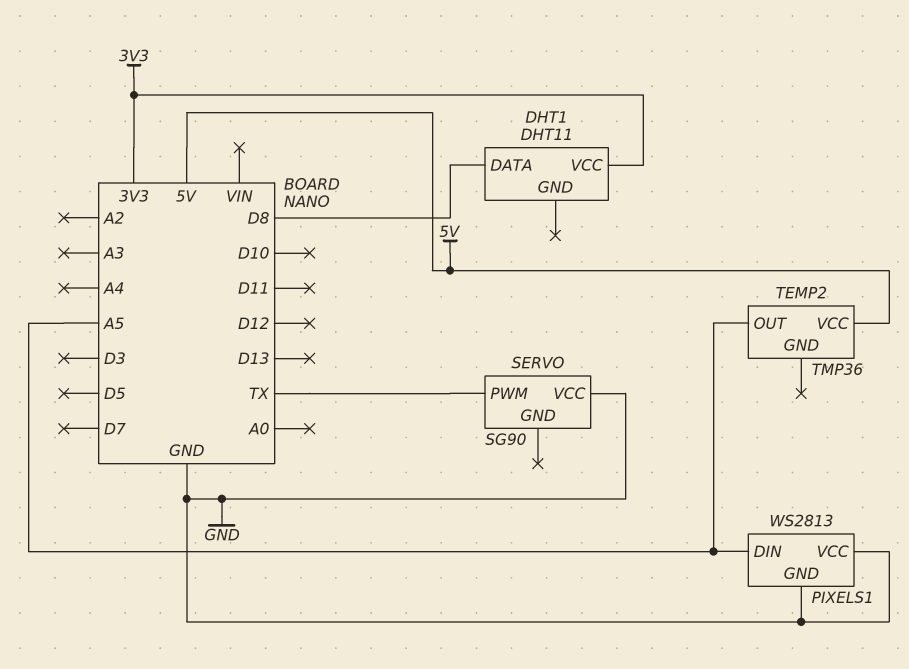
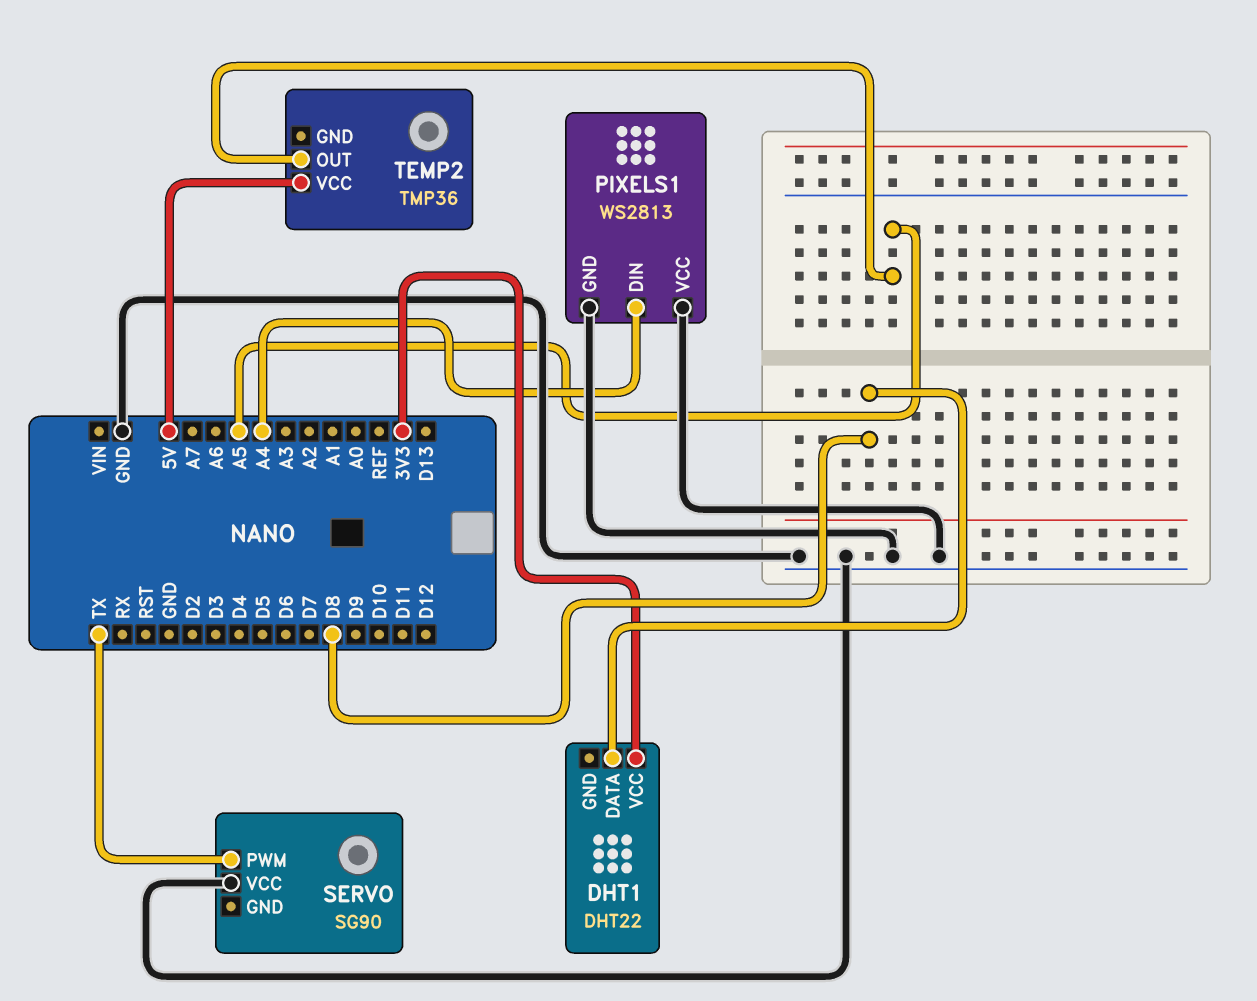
DHT1: DHT11 -> DHT22
PIXELS1 pin DIN: A5 -> A4

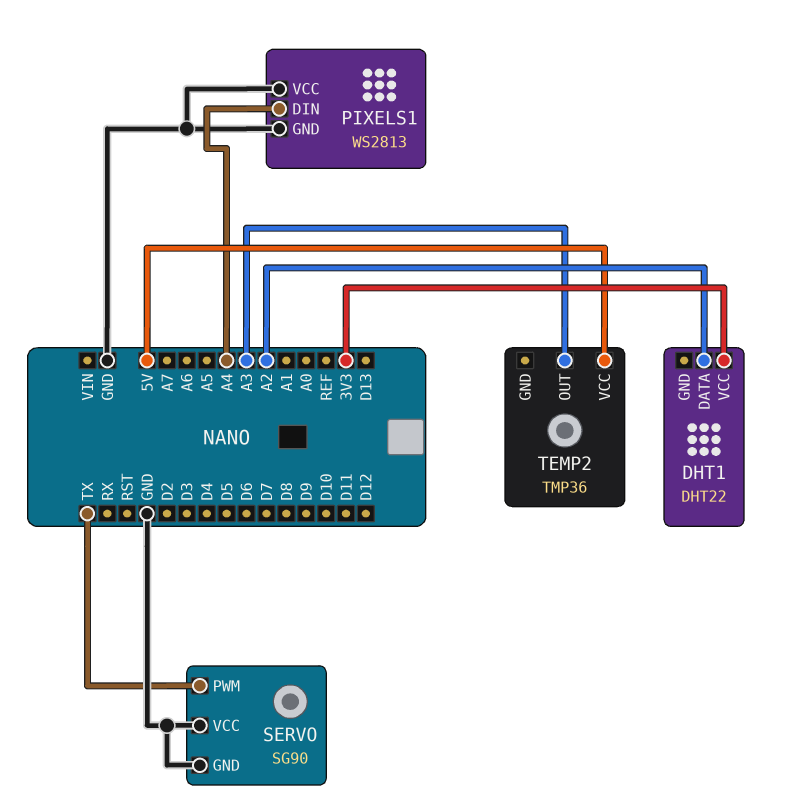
DHT1 pin DATA: D8 -> A2
SERVO pin GND: none -> GND
TEMP2 pin OUT: A5 -> A3

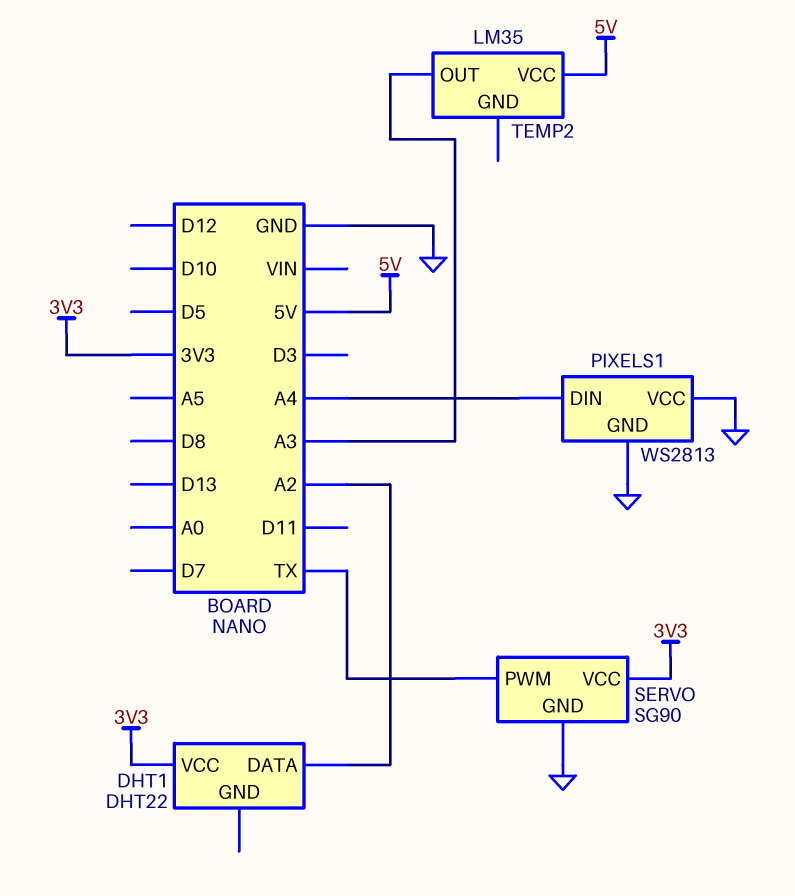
SERVO pin VCC: GND -> 3V3
TEMP2: TMP36 -> LM35

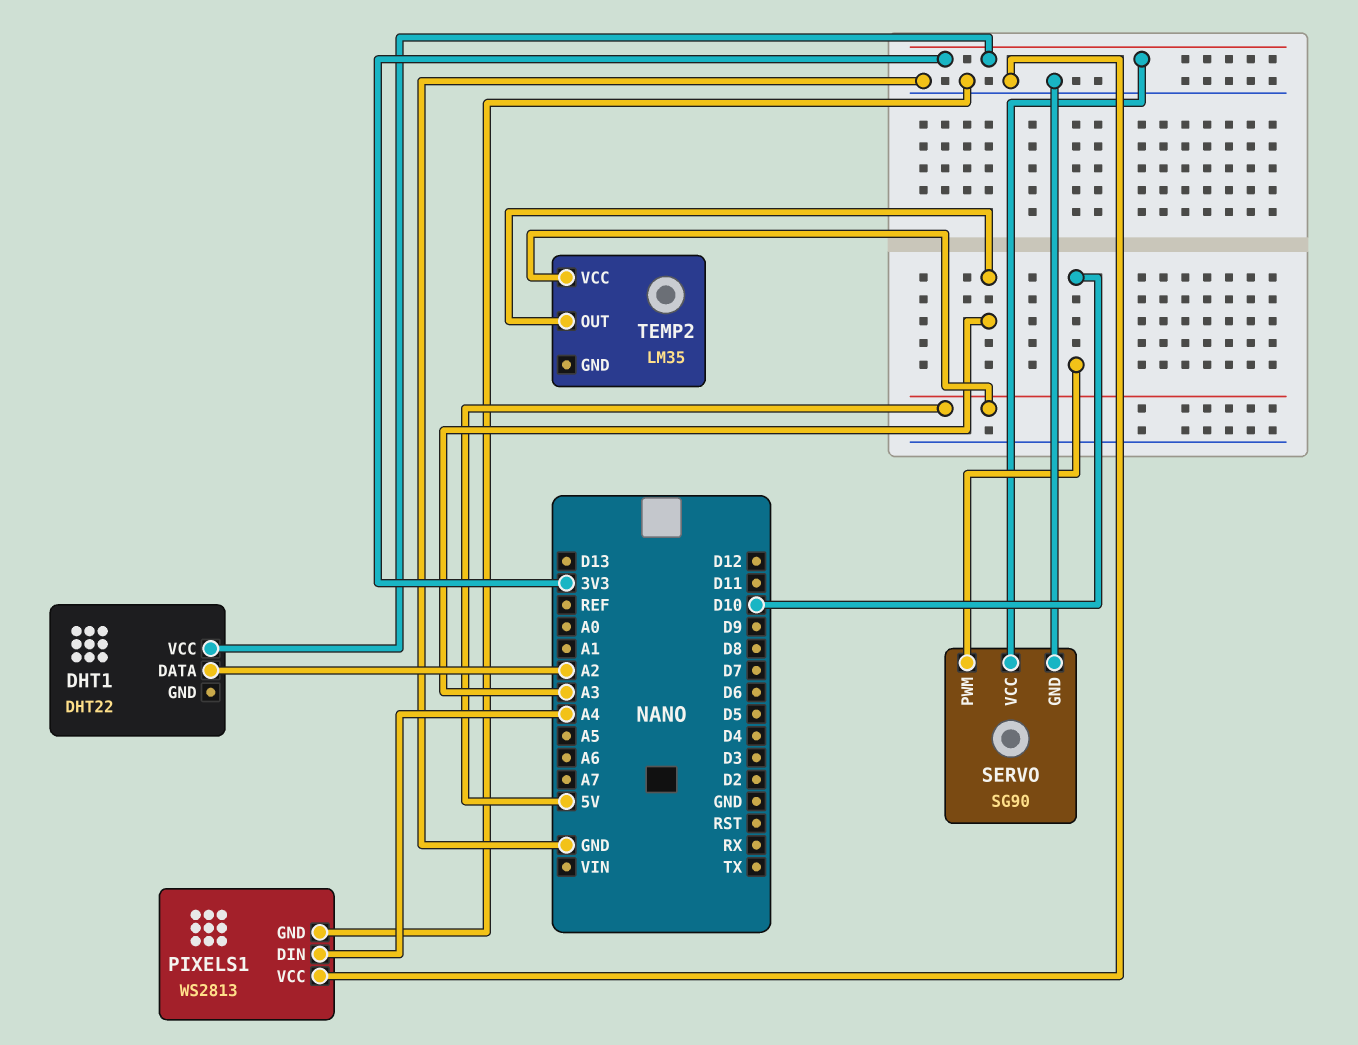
SERVO pin PWM: TX -> D10

